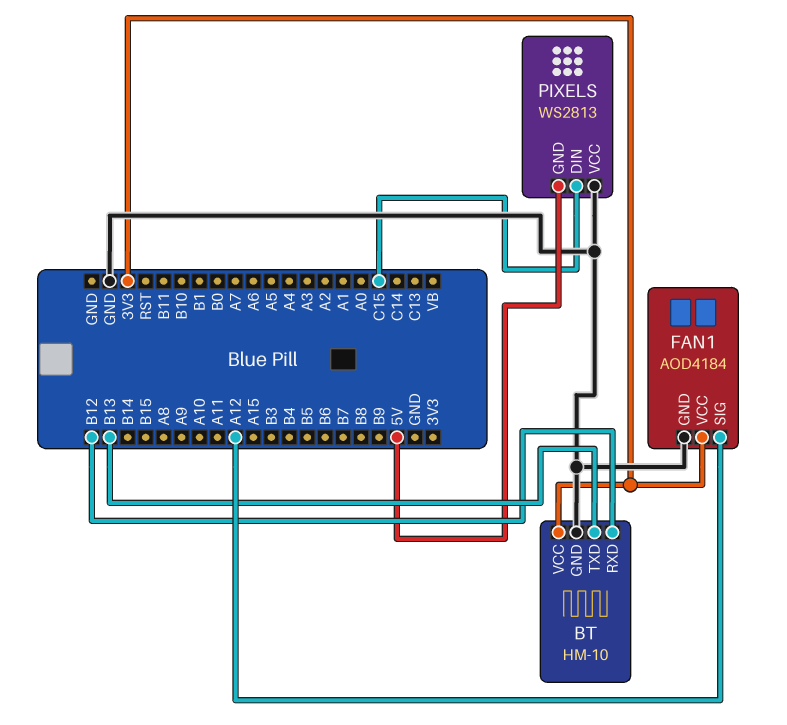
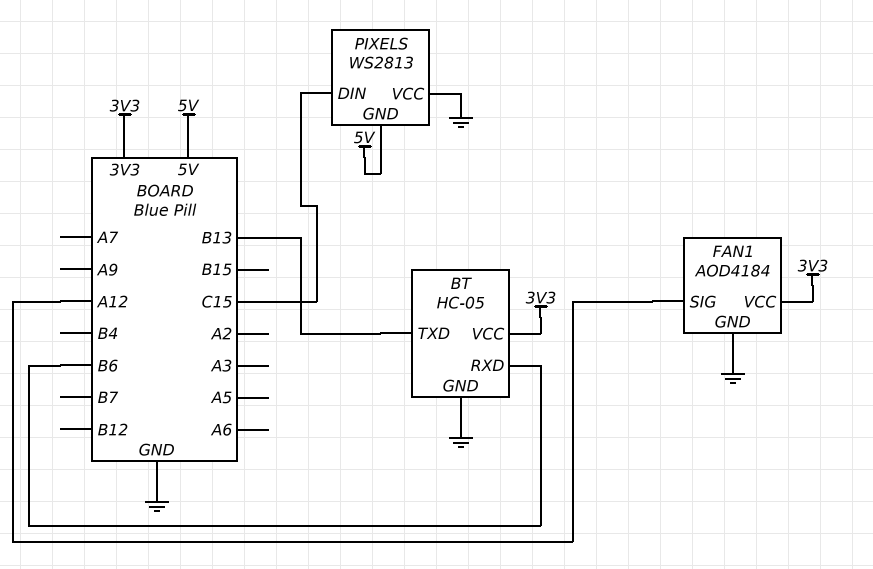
BT: HM-10 -> HC-05
BT pin RXD: B12 -> B6

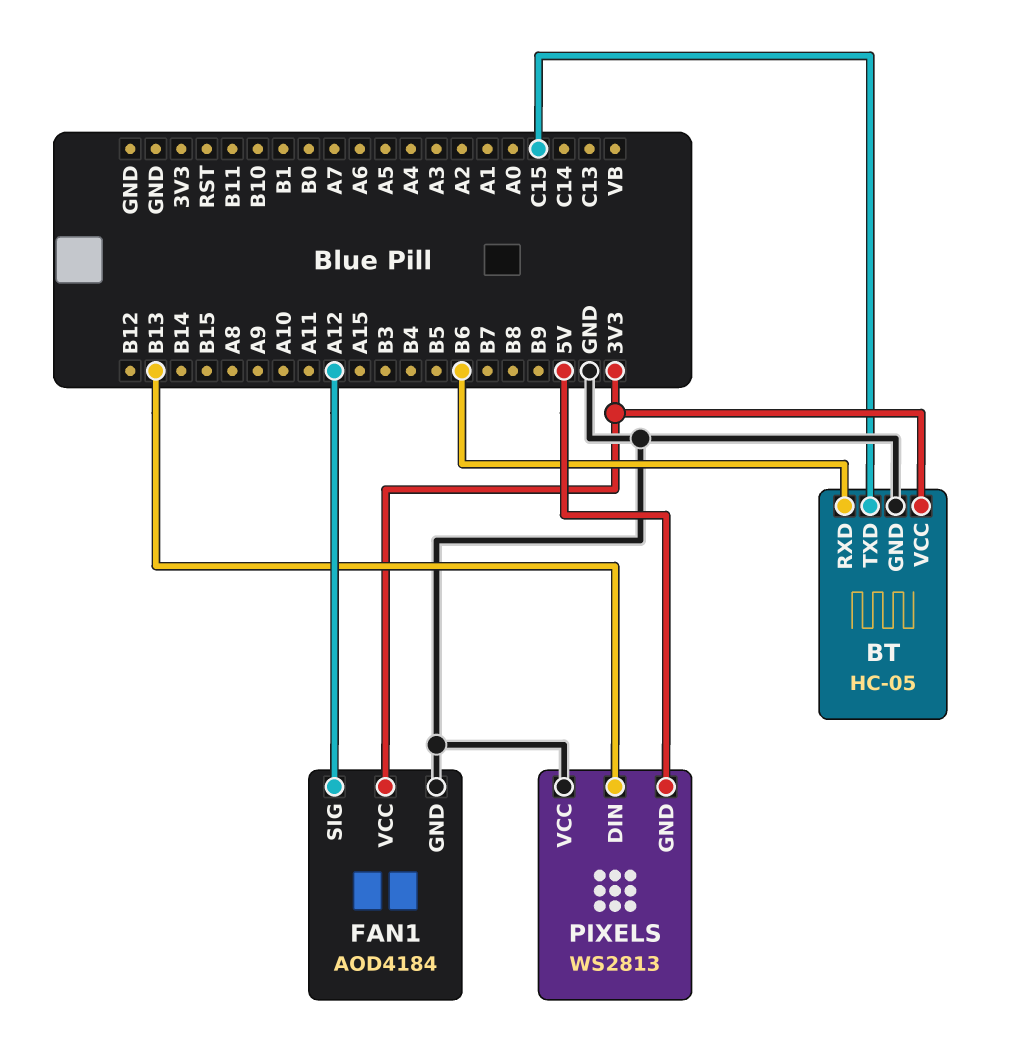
BT pin TXD: B13 -> C15
PIXELS pin DIN: C15 -> B13

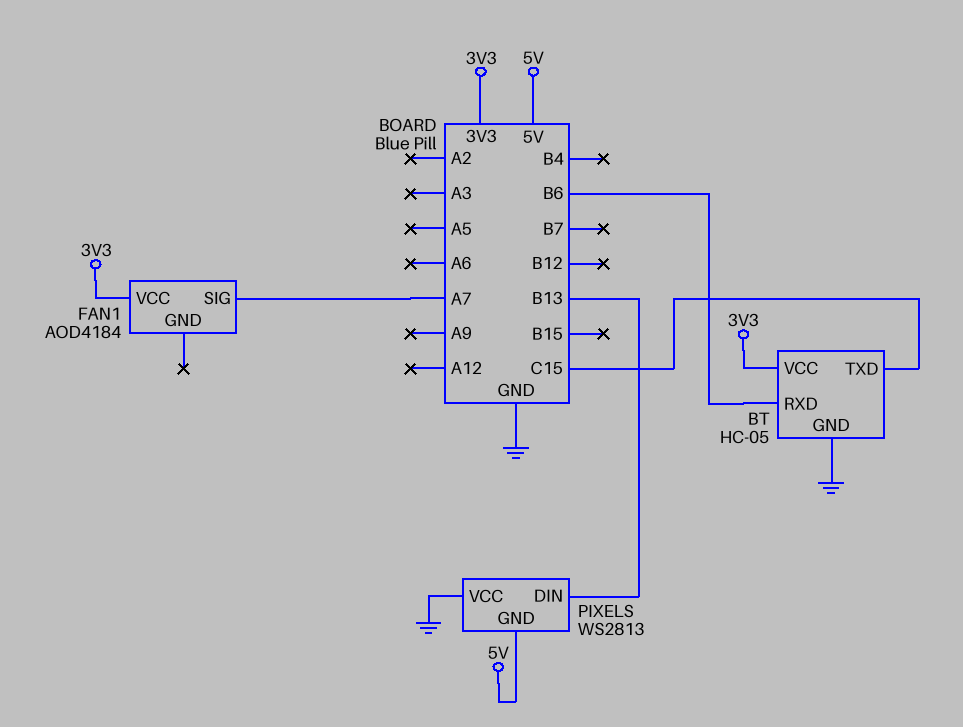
FAN1 pin GND: GND -> none
FAN1 pin SIG: A12 -> A7

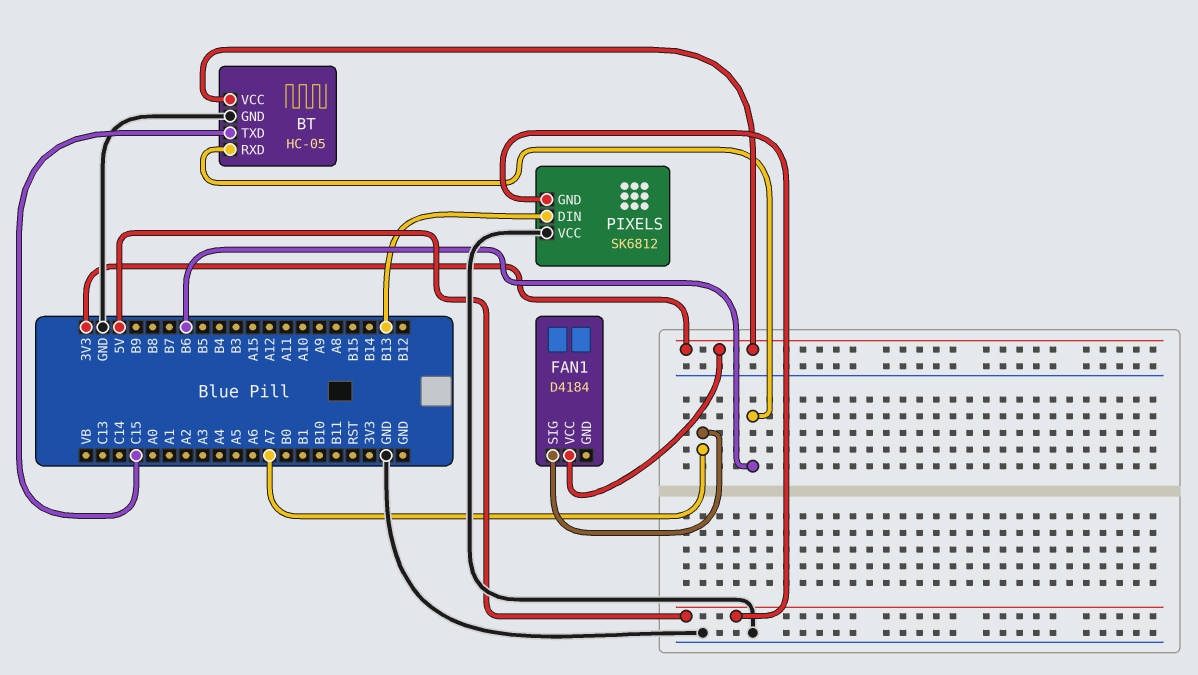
FAN1: AOD4184 -> D4184
PIXELS: WS2813 -> SK6812

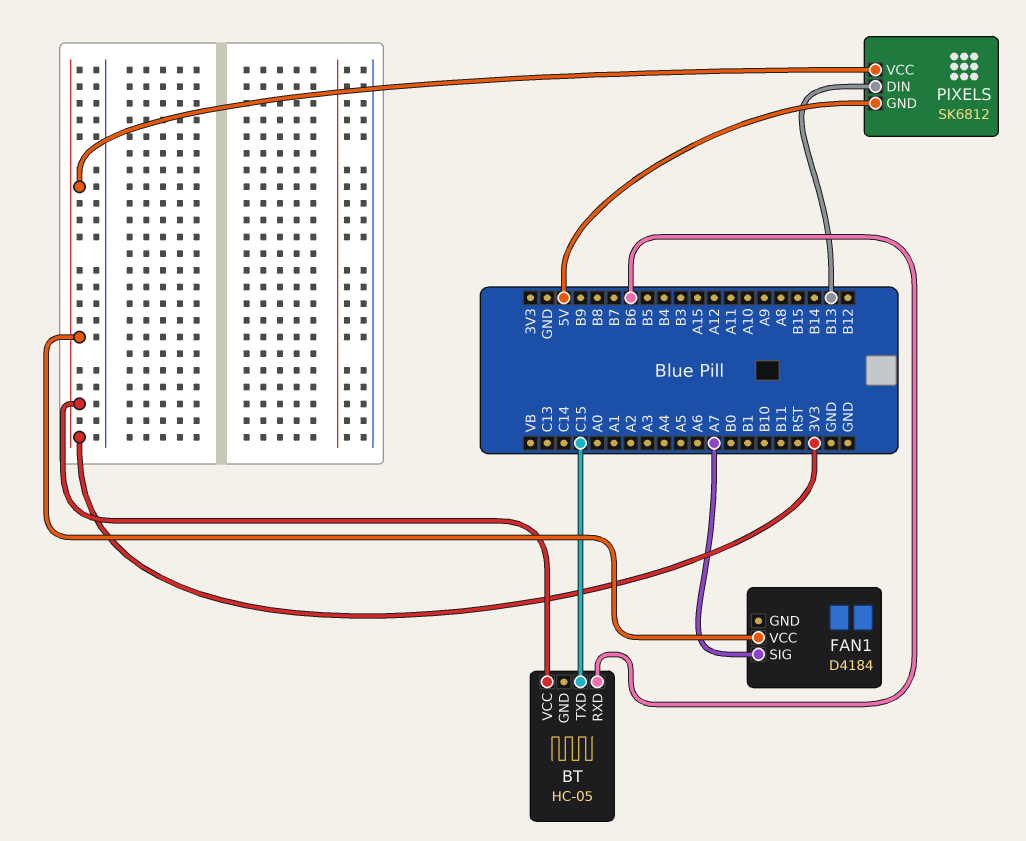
BT pin GND: GND -> none
PIXELS pin VCC: GND -> 3V3

